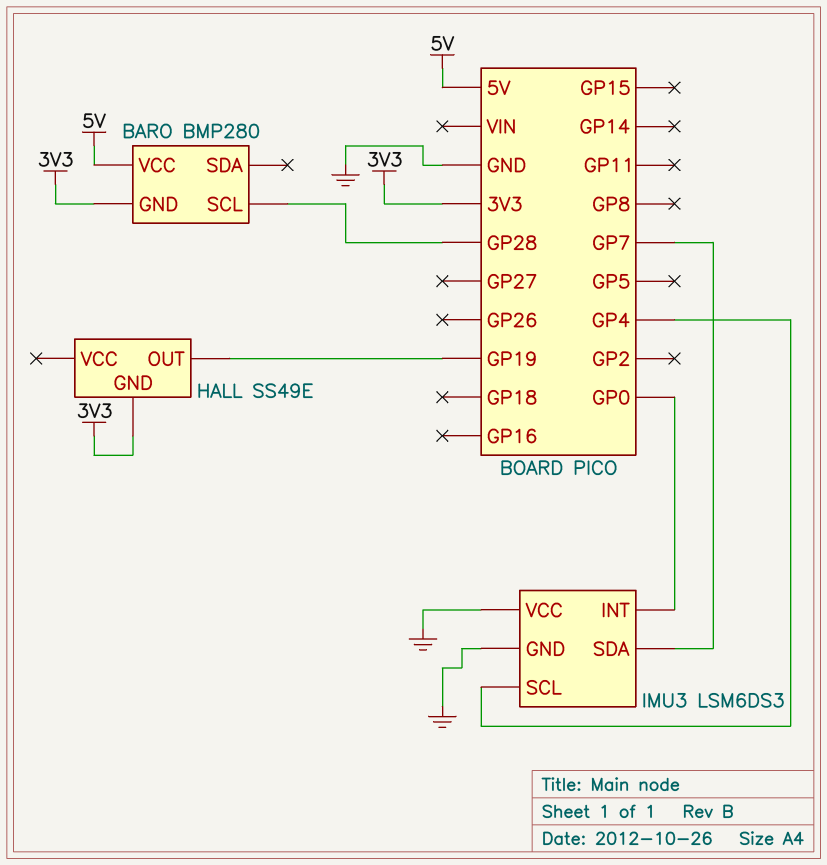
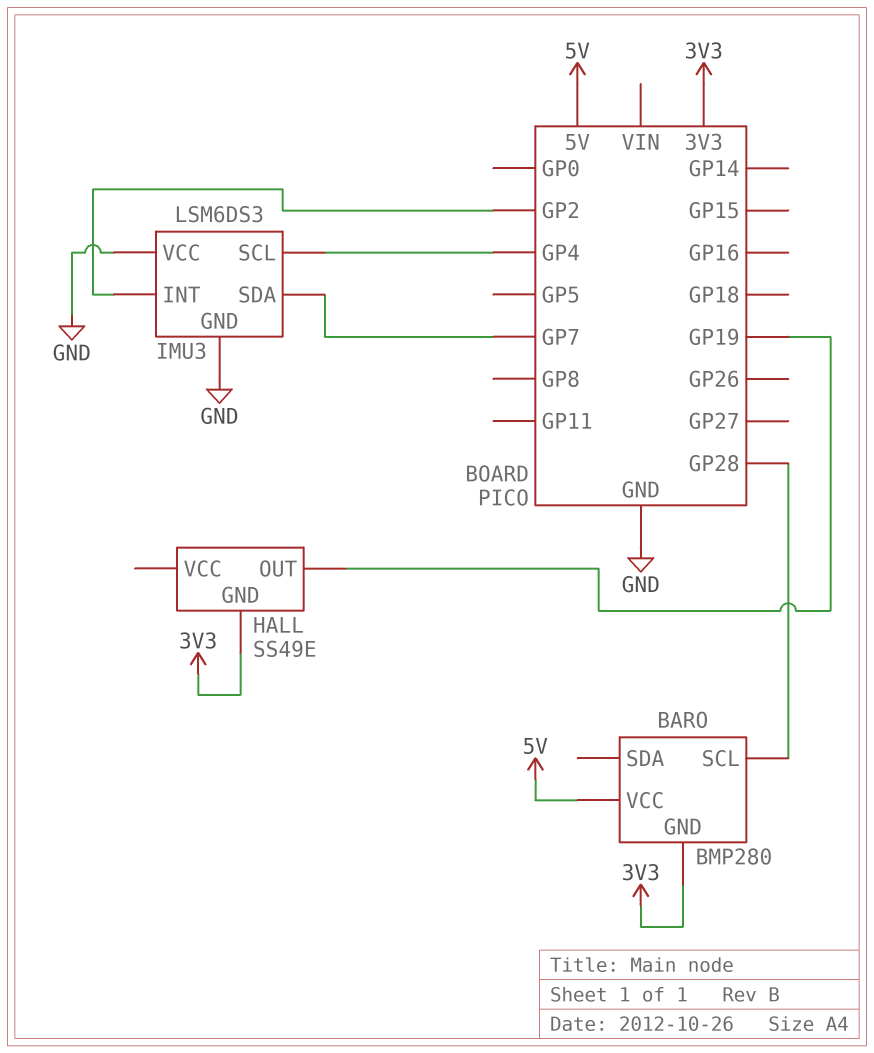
IMU3 pin INT: GP0 -> GP2

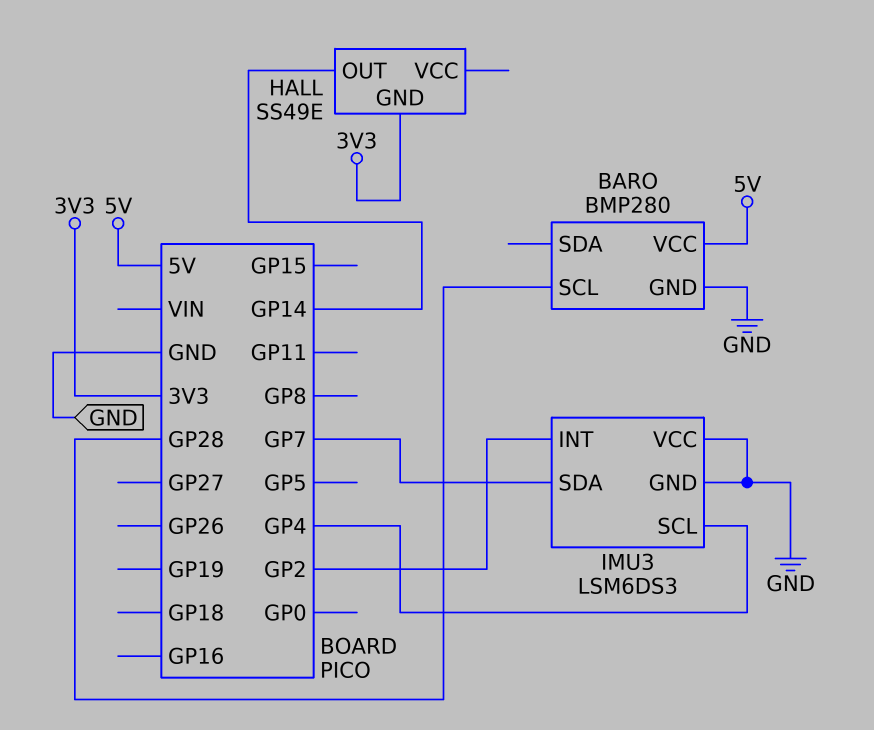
BARO pin GND: 3V3 -> GND
HALL pin OUT: GP19 -> GP14

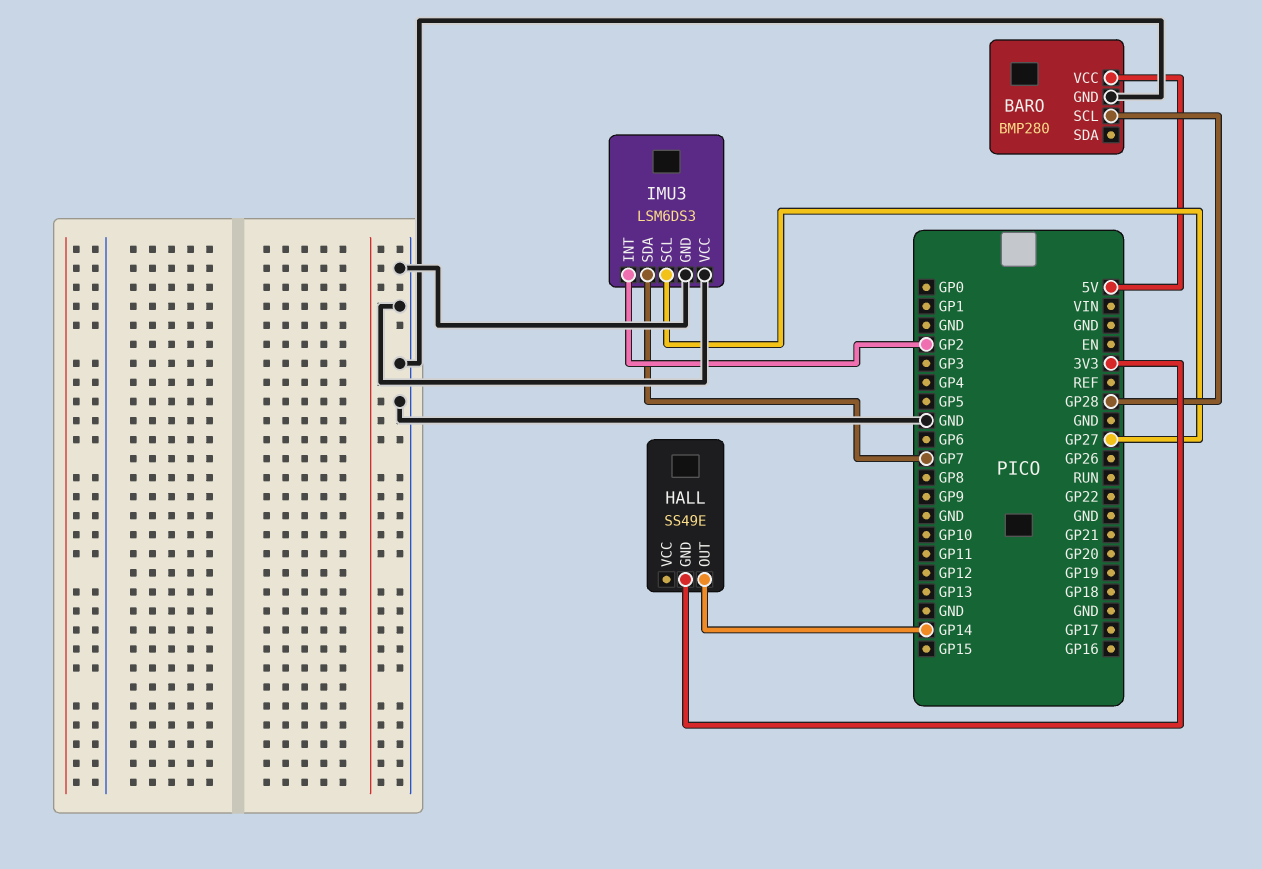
IMU3 pin SCL: GP4 -> GP27

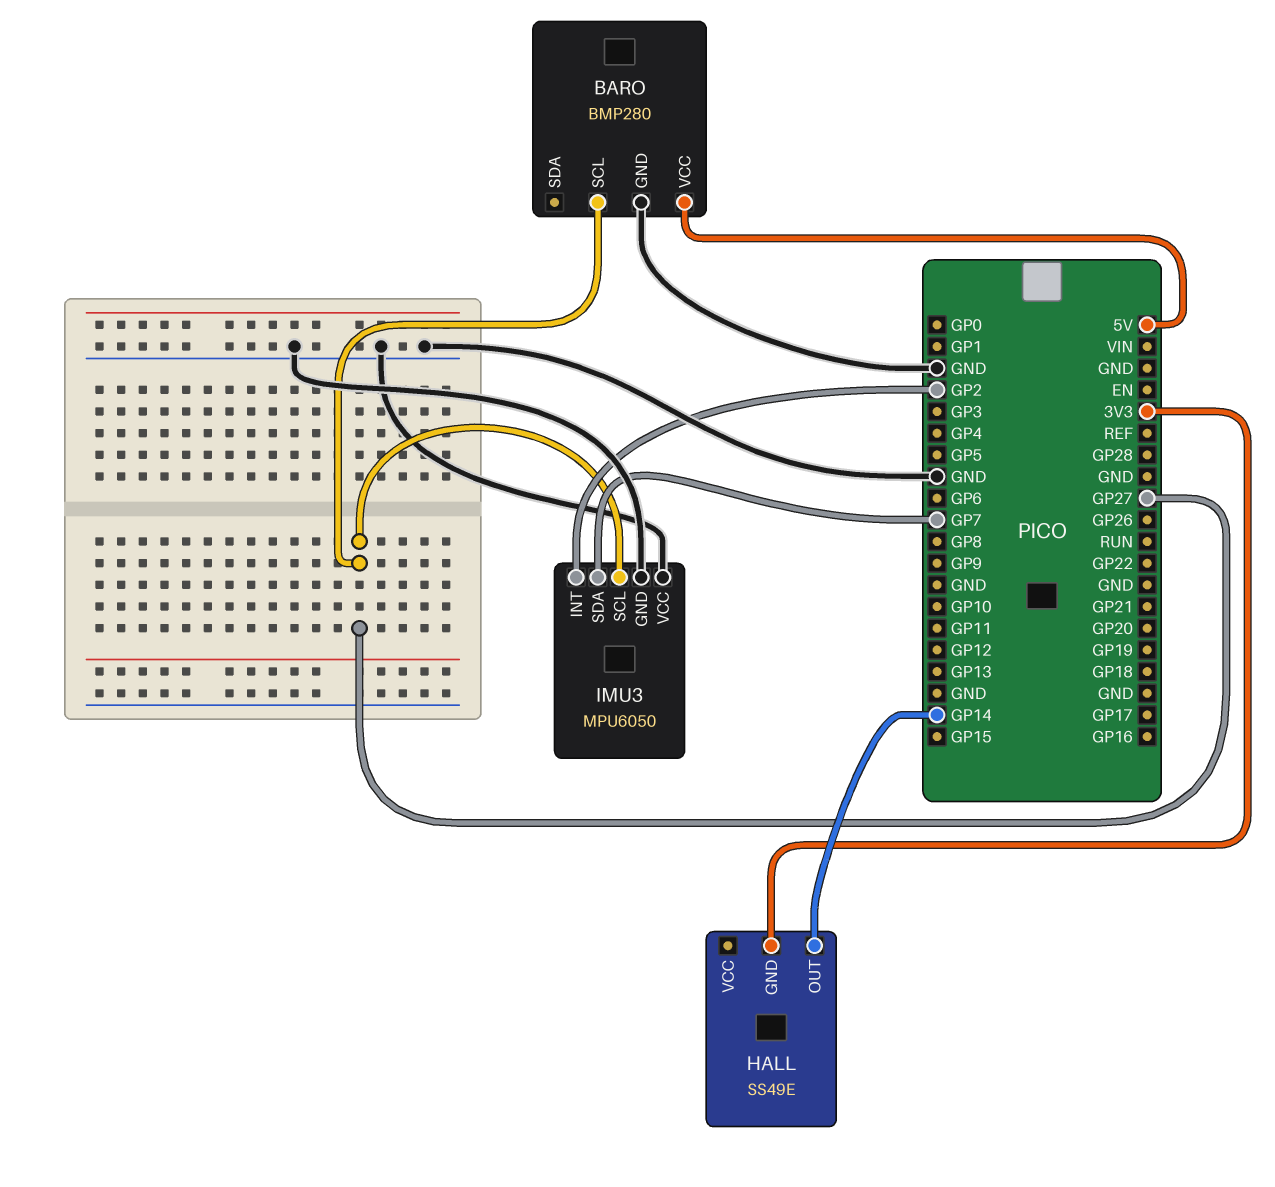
BARO pin SCL: GP28 -> GP27
IMU3: LSM6DS3 -> MPU6050

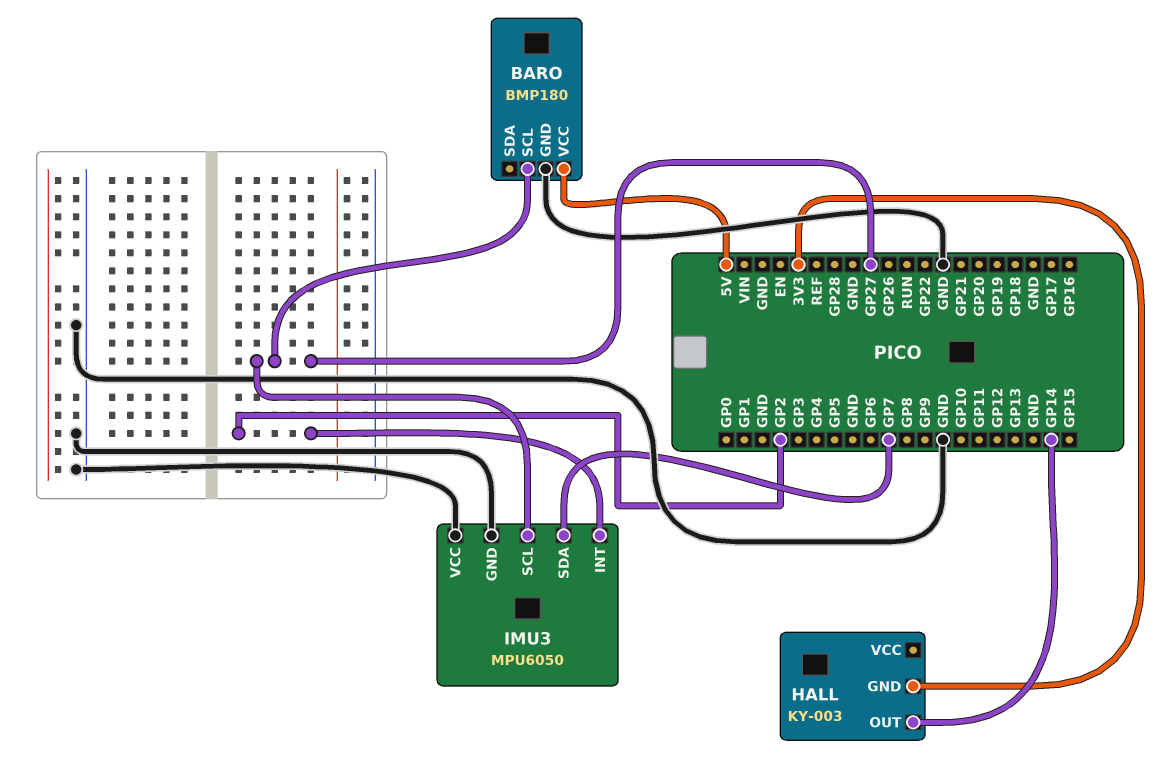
BARO: BMP280 -> BMP180
HALL: SS49E -> KY-003

